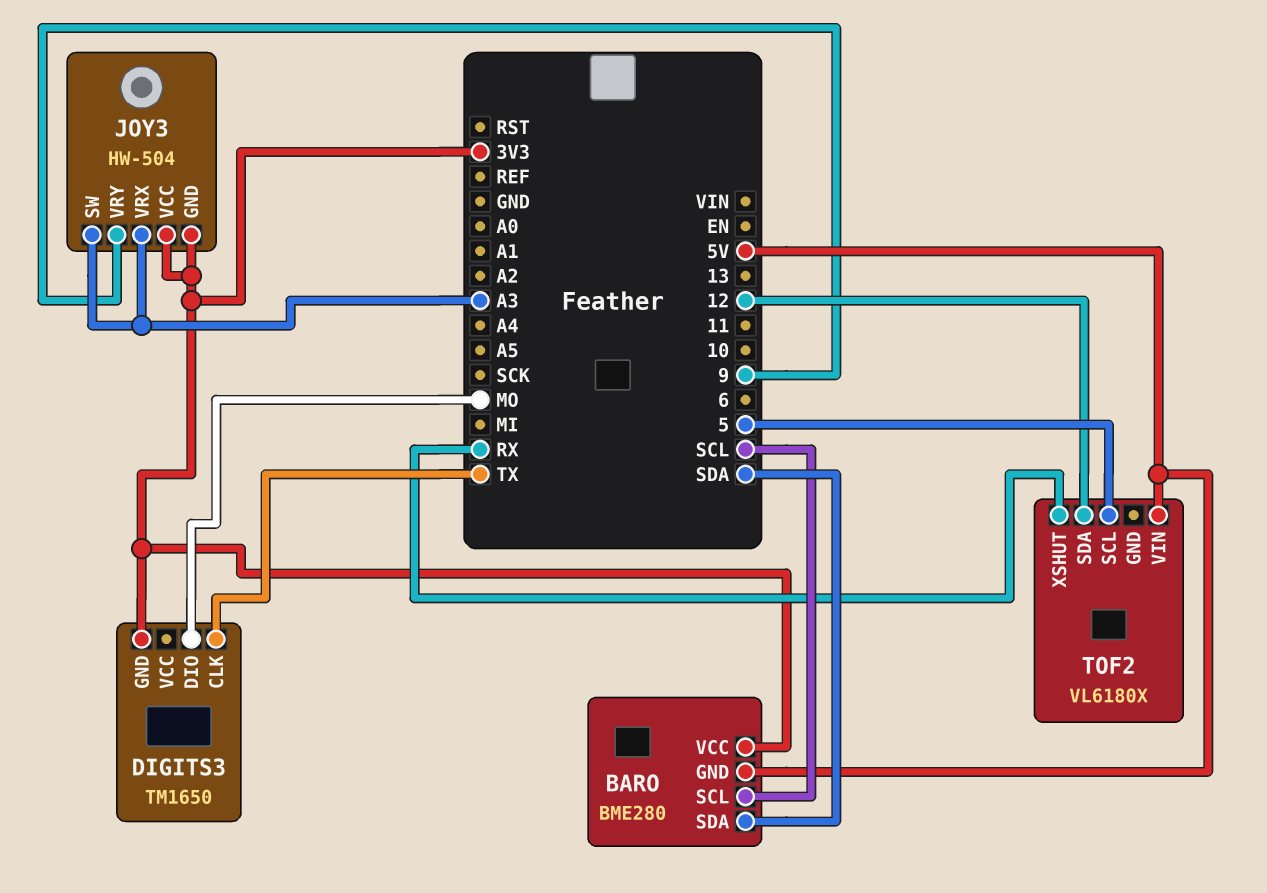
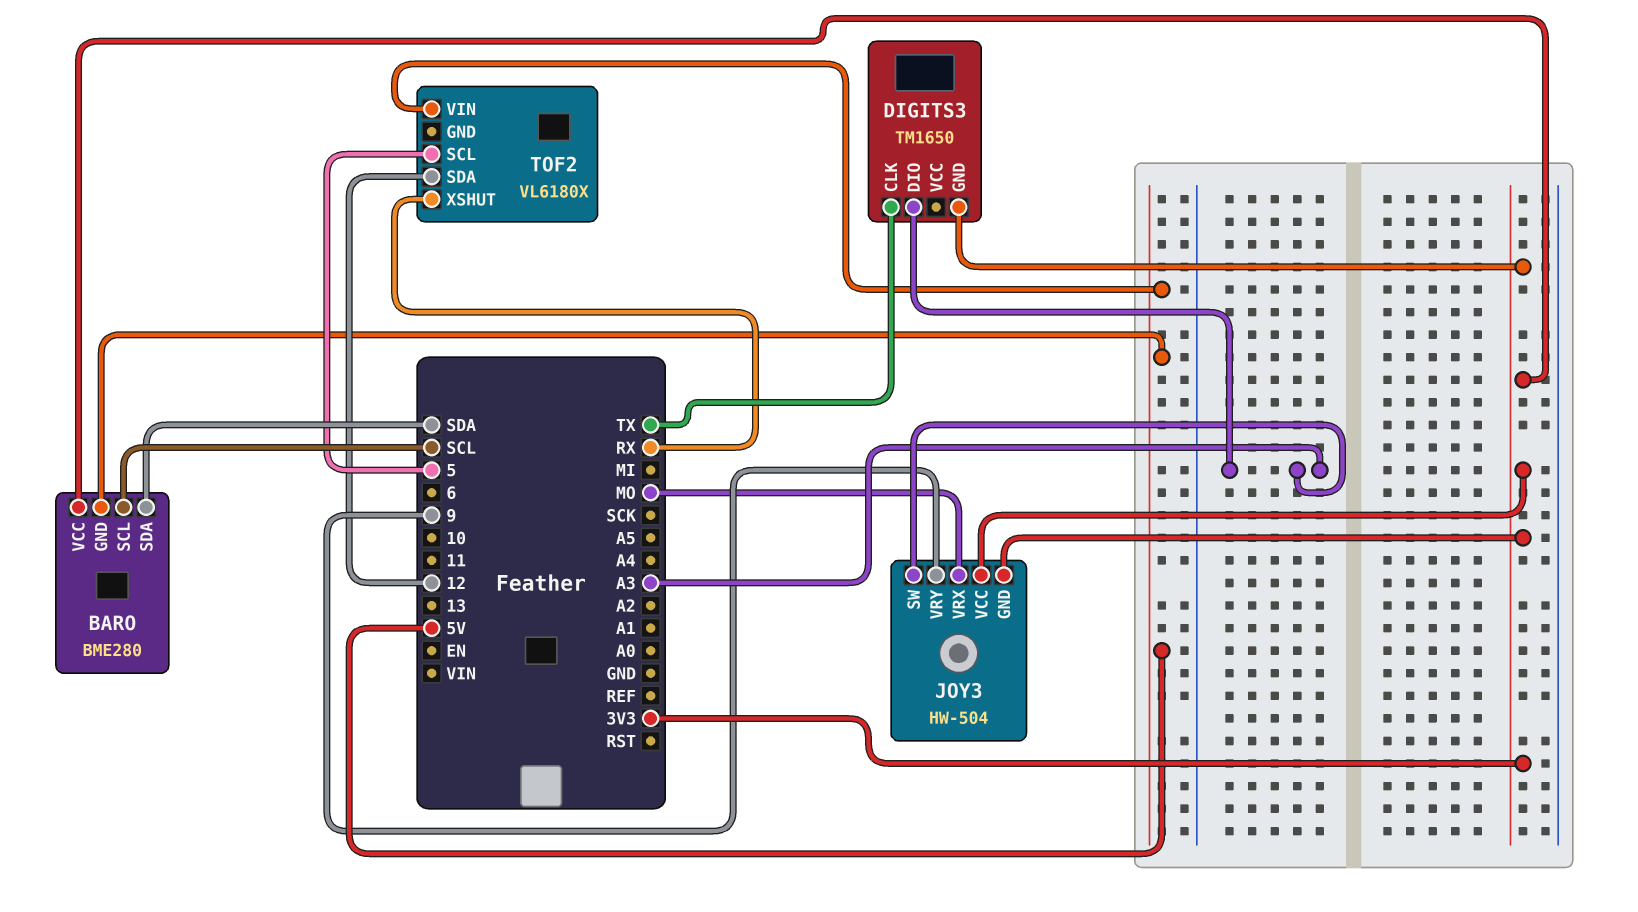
DIGITS3 pin DIO: MO -> A3
JOY3 pin VRX: A3 -> MO

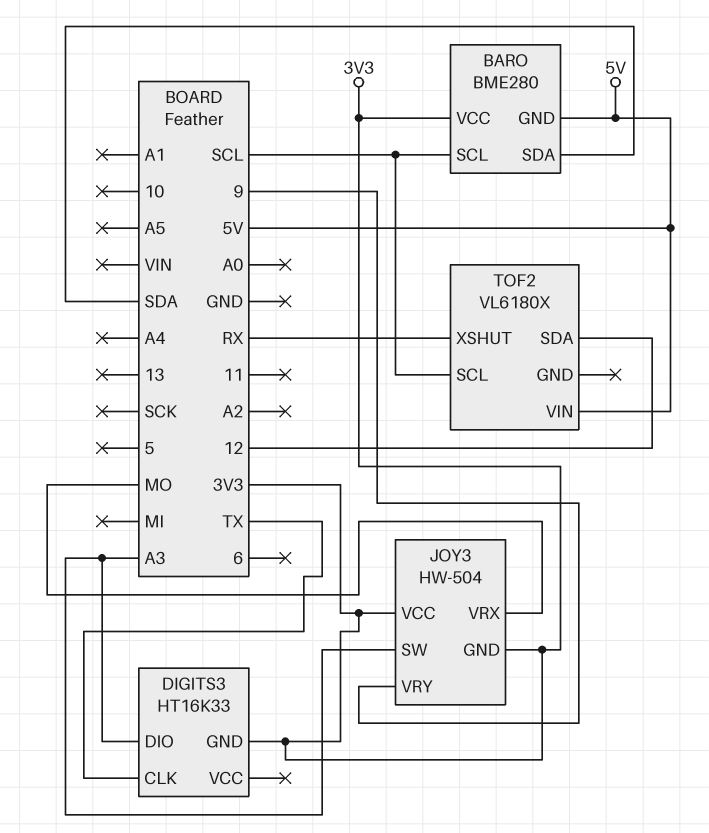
DIGITS3: TM1650 -> HT16K33
TOF2 pin SCL: 5 -> SCL

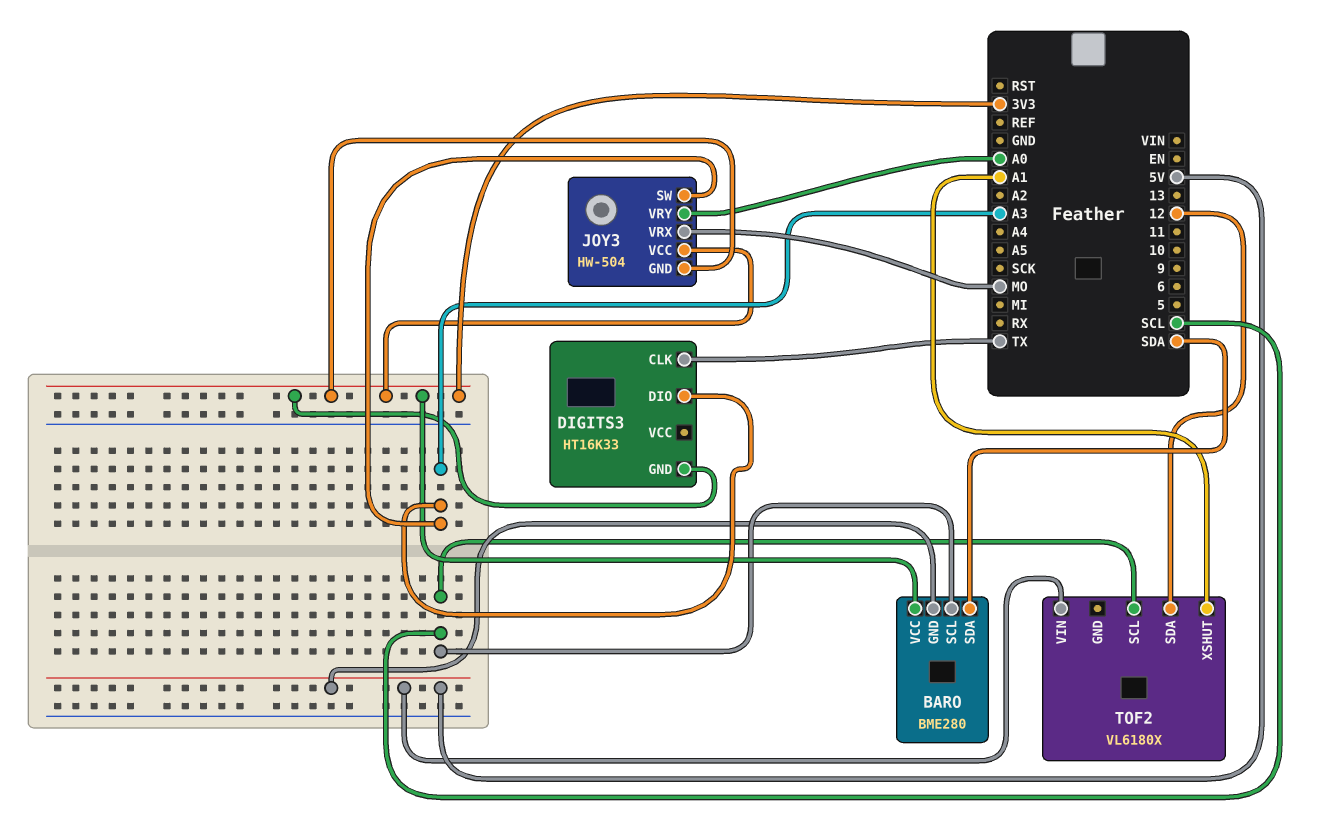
JOY3 pin VRY: 9 -> A0
TOF2 pin XSHUT: RX -> A1

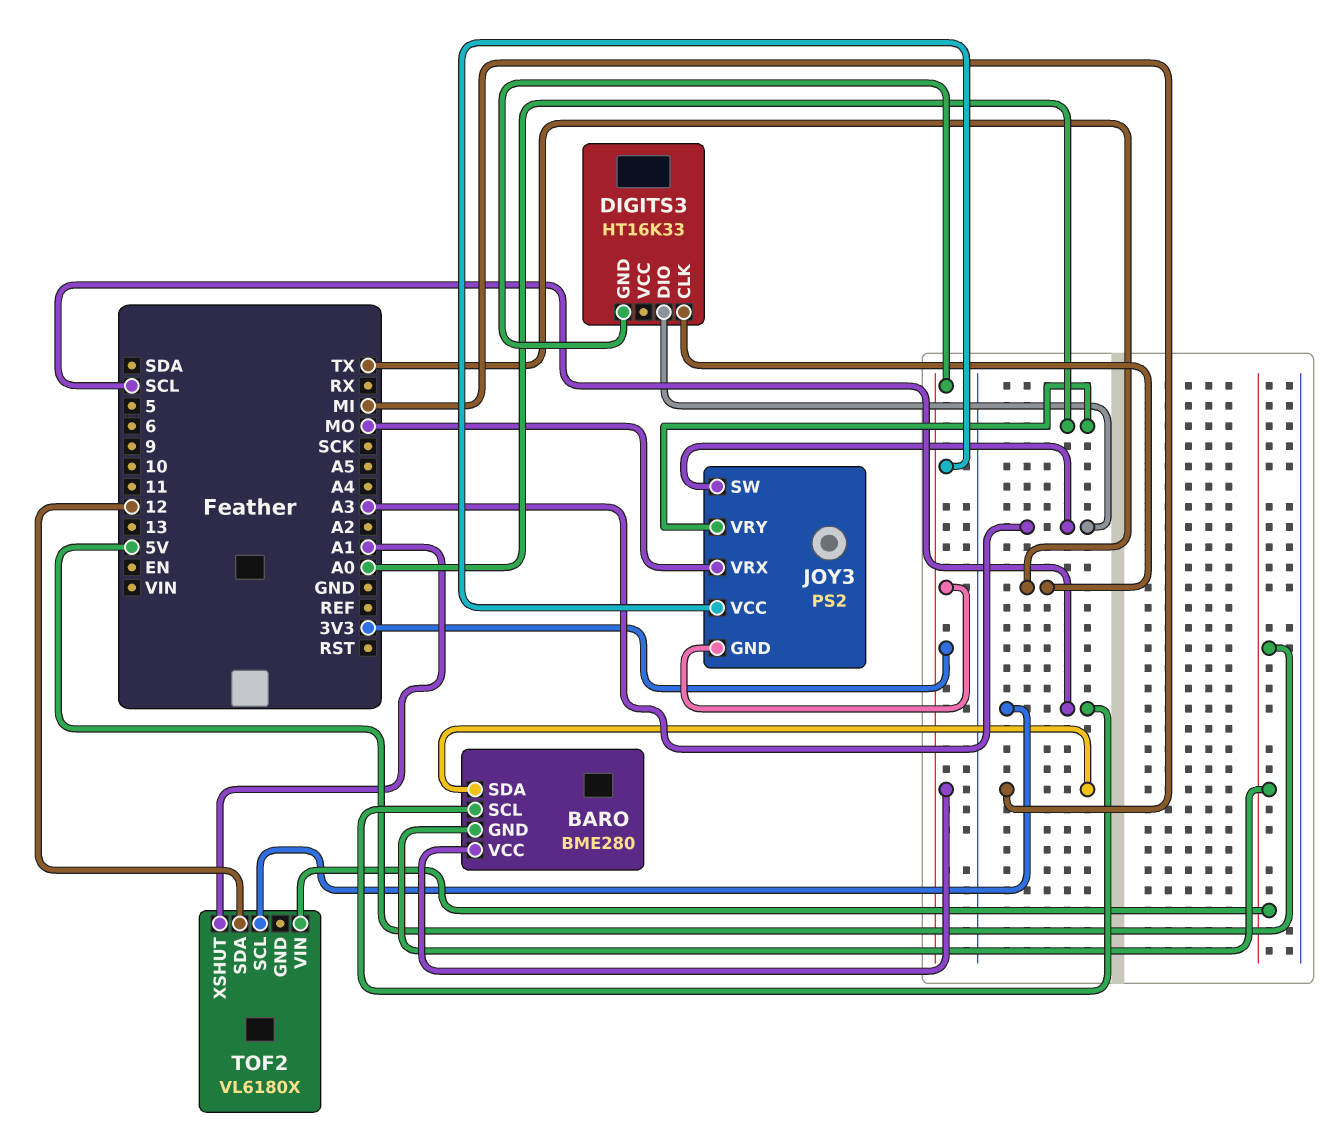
BARO pin SDA: SDA -> MI
JOY3: HW-504 -> PS2

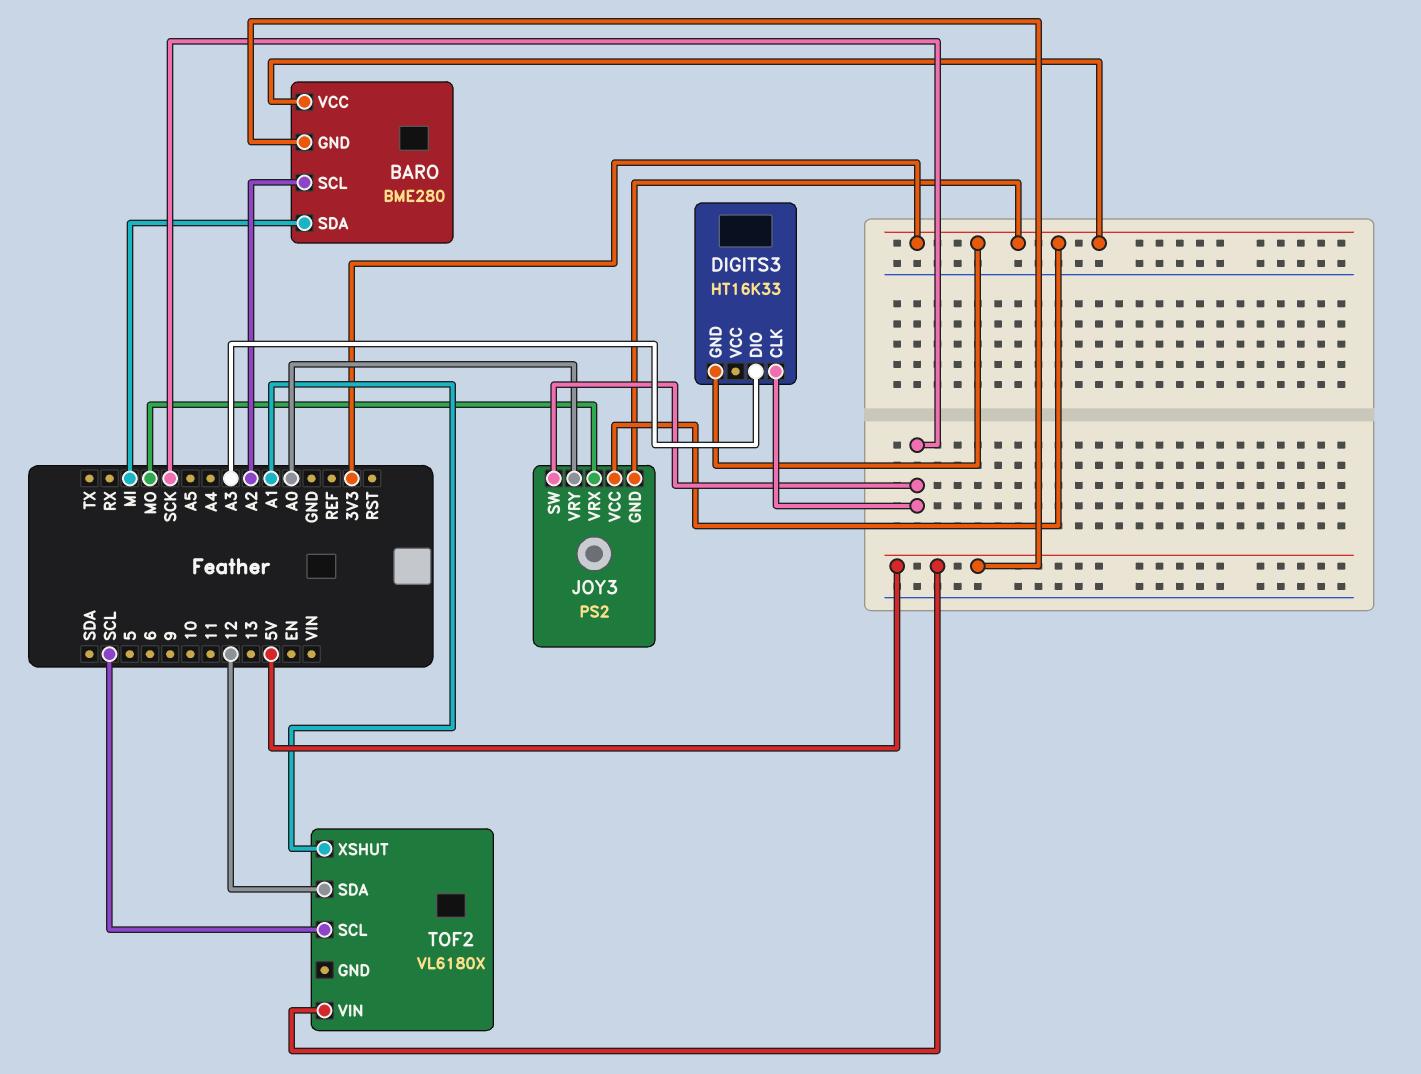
BARO pin SCL: SCL -> A2
DIGITS3 pin CLK: TX -> SCK
JOY3 pin SW: A3 -> SCK

